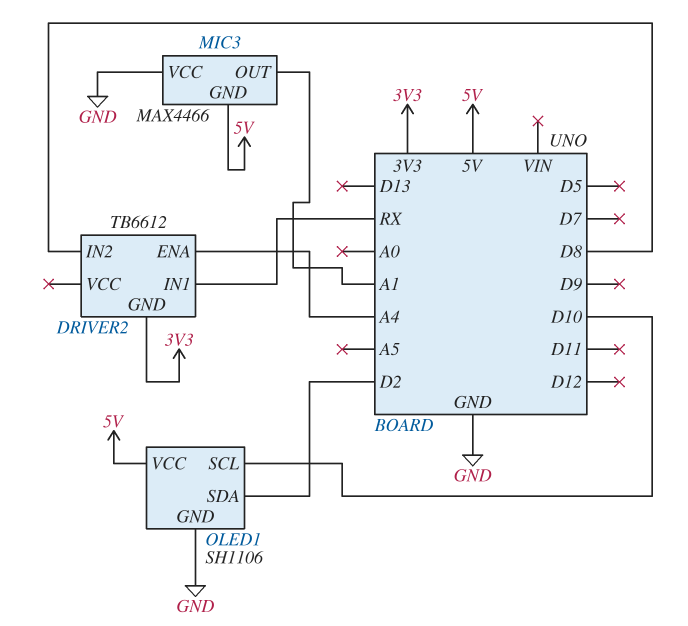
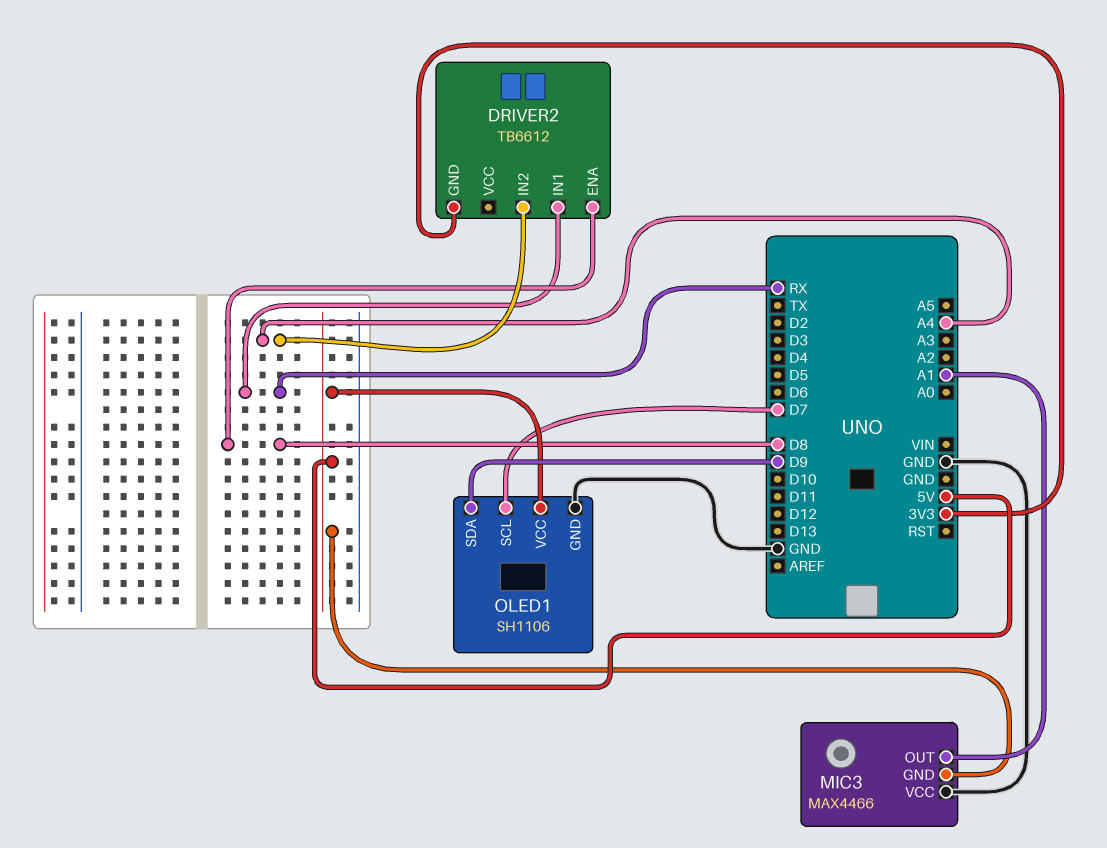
DRIVER2 pin ENA: A4 -> D8
DRIVER2 pin IN2: D8 -> A4
OLED1 pin SCL: D10 -> D7
OLED1 pin SDA: D2 -> D9

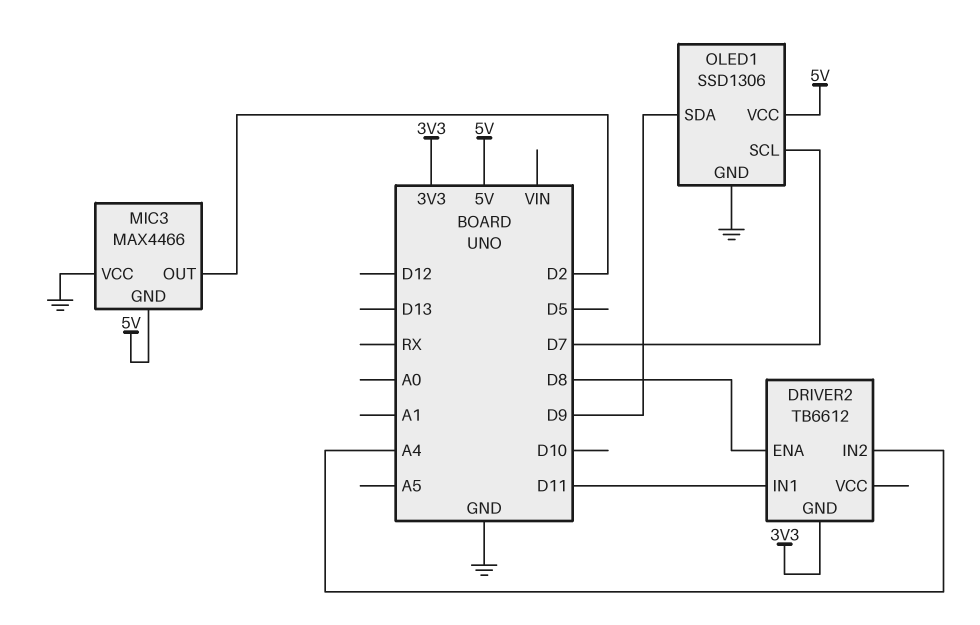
DRIVER2 pin IN1: RX -> D11
MIC3 pin OUT: A1 -> D2
OLED1: SH1106 -> SSD1306

